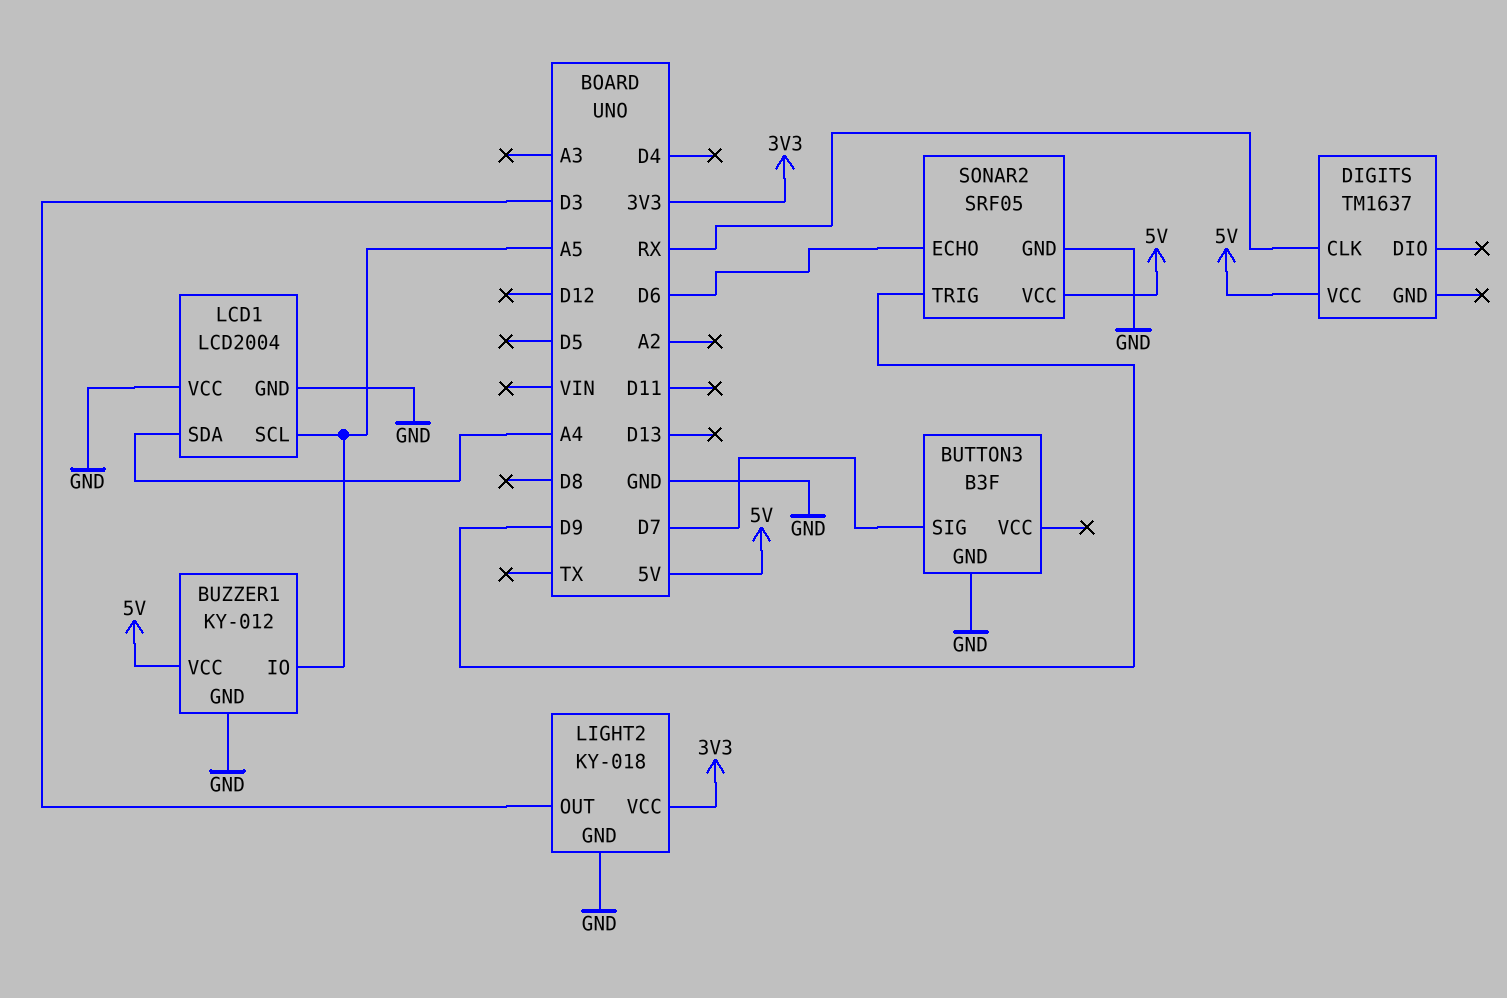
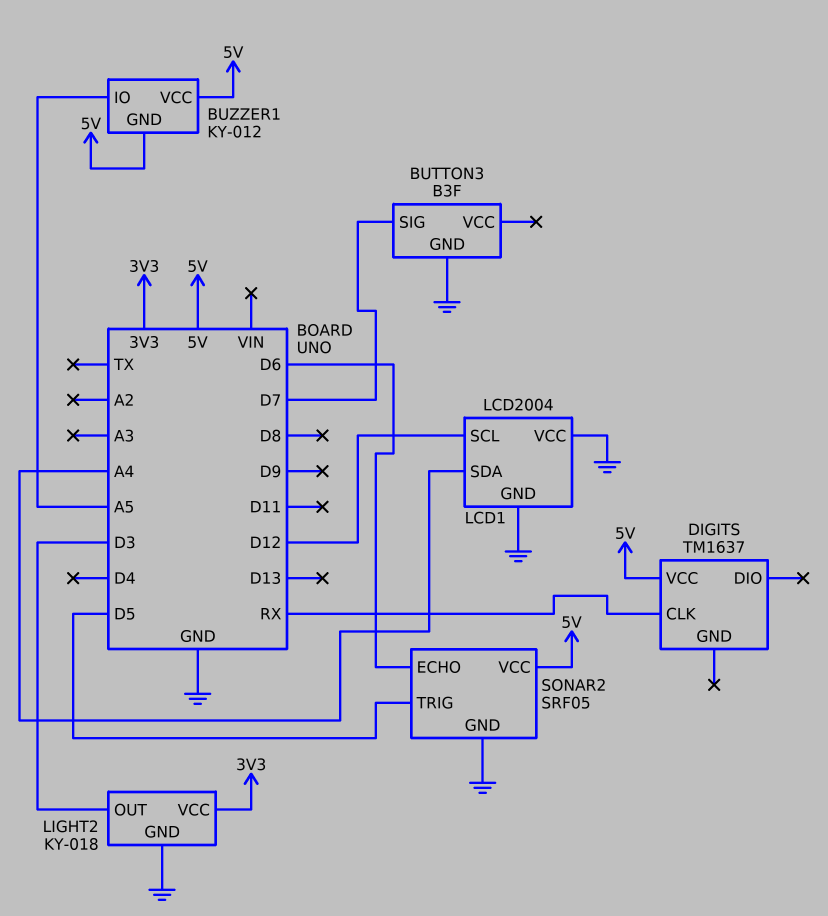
BUZZER1 pin GND: GND -> 5V
LCD1 pin SCL: A5 -> D12
SONAR2 pin TRIG: D9 -> D5

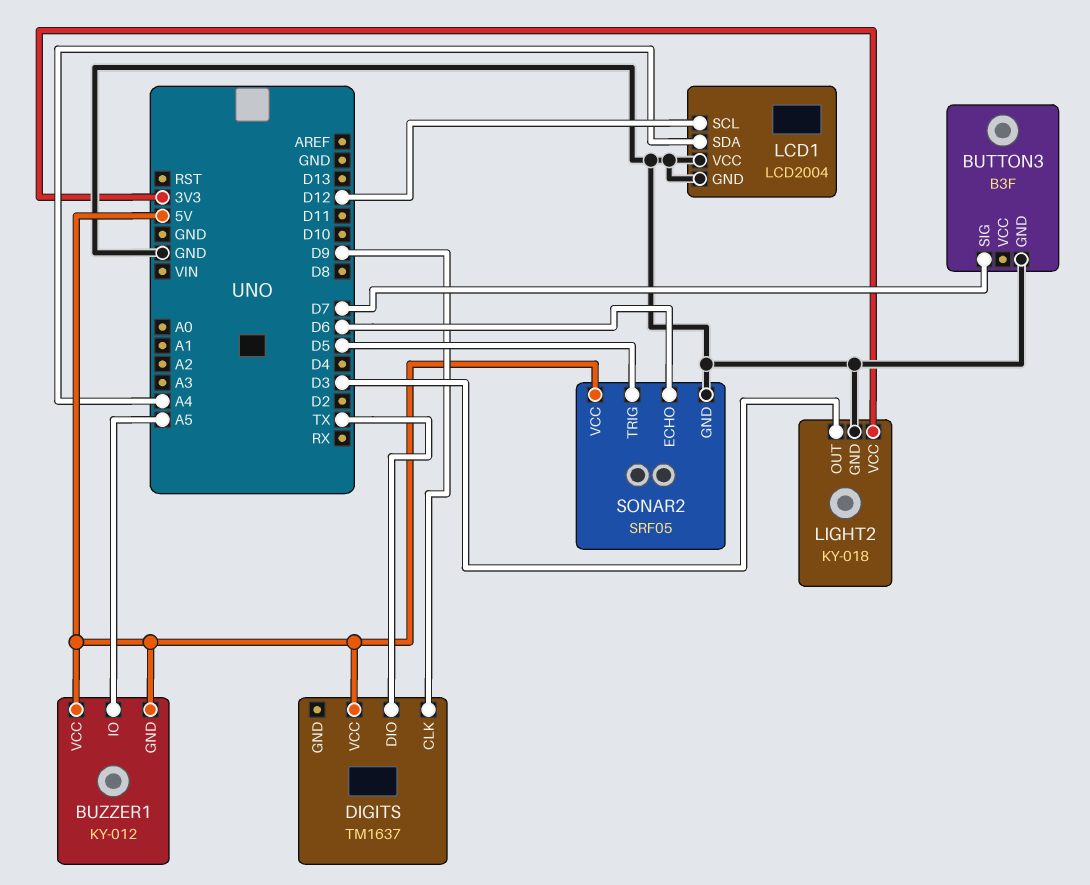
DIGITS pin CLK: RX -> D9
DIGITS pin DIO: none -> TX

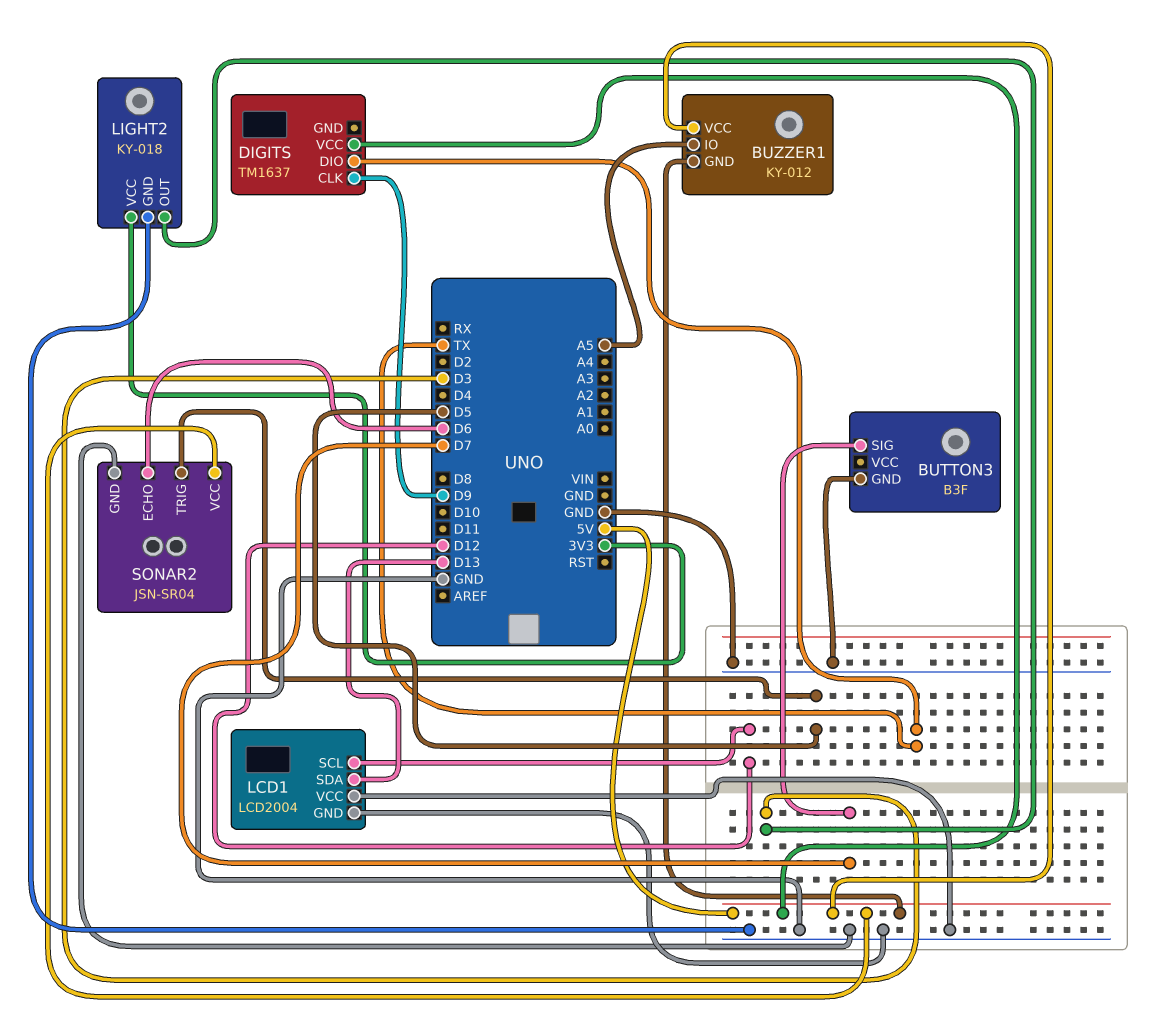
LCD1 pin SDA: A4 -> D13
SONAR2: SRF05 -> JSN-SR04

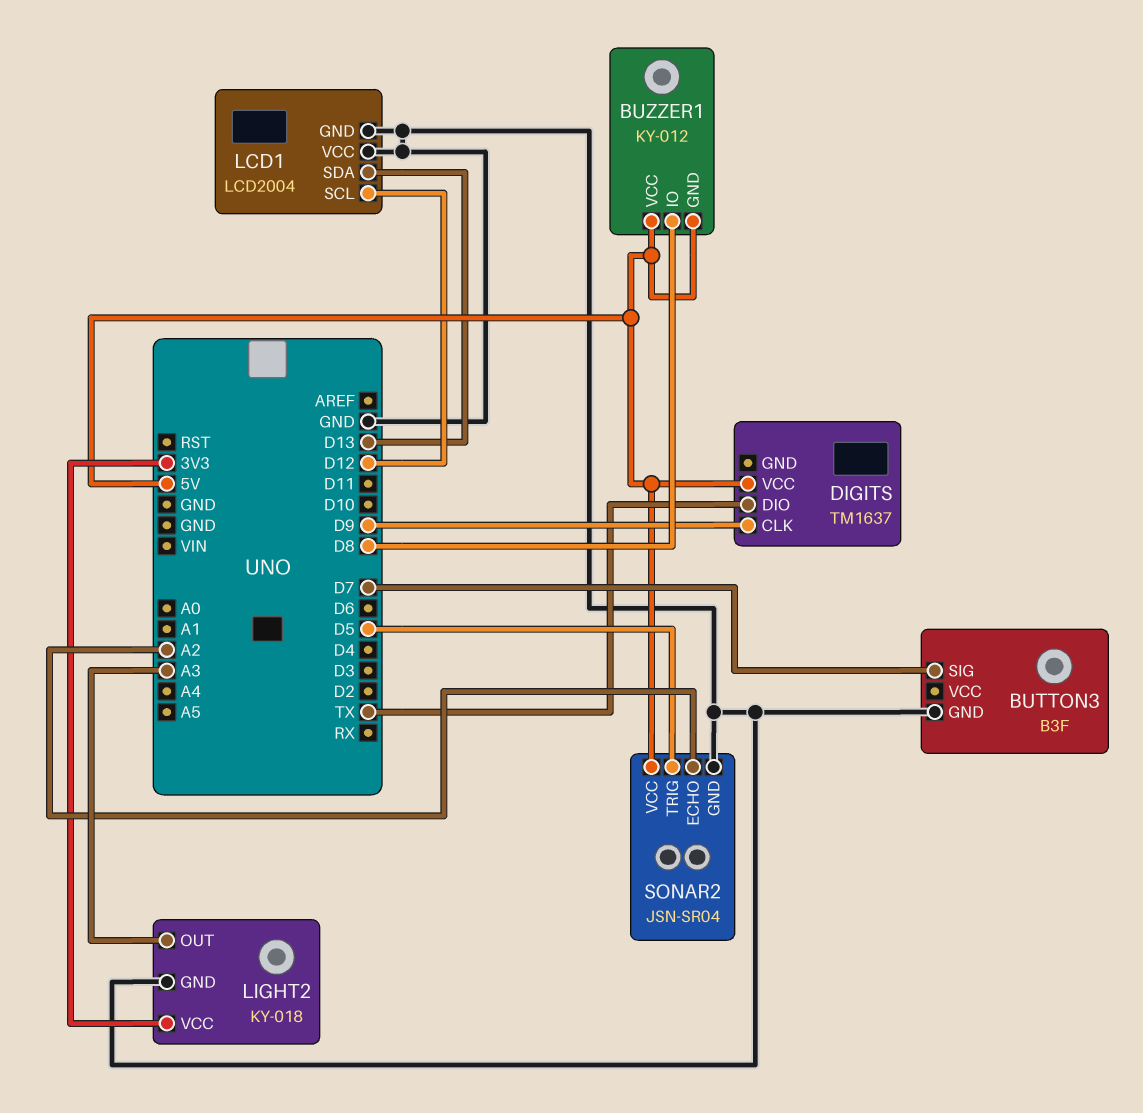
BUZZER1 pin IO: A5 -> D8
LIGHT2 pin OUT: D3 -> A3
SONAR2 pin ECHO: D6 -> A2

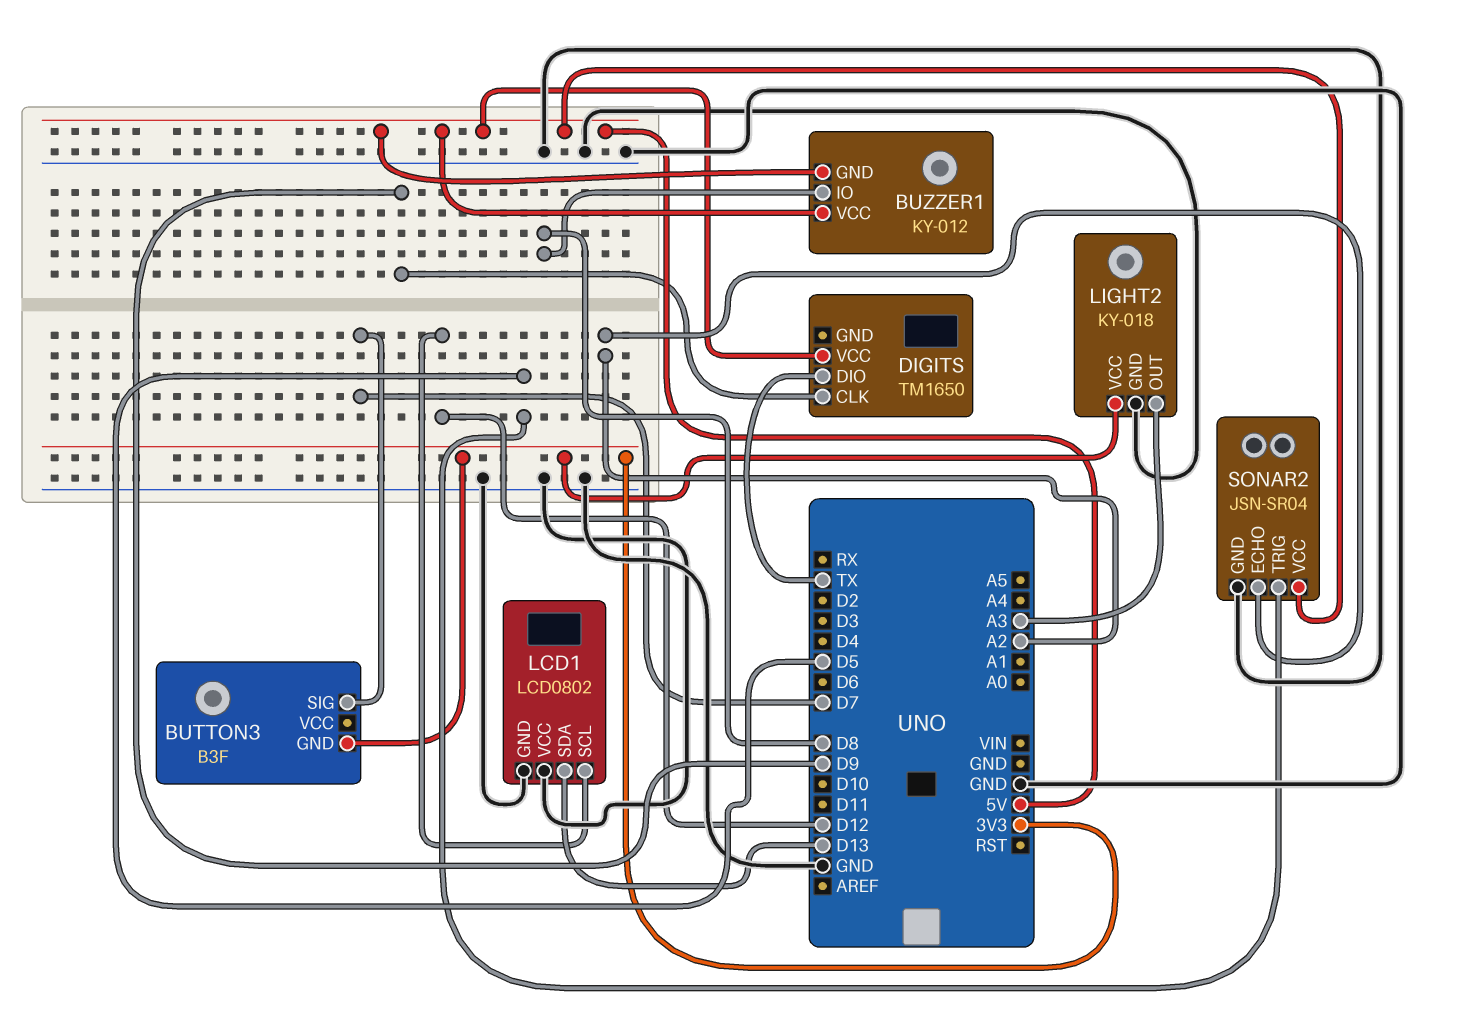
BUTTON3 pin GND: GND -> 3V3
DIGITS: TM1637 -> TM1650
LCD1: LCD2004 -> LCD0802

